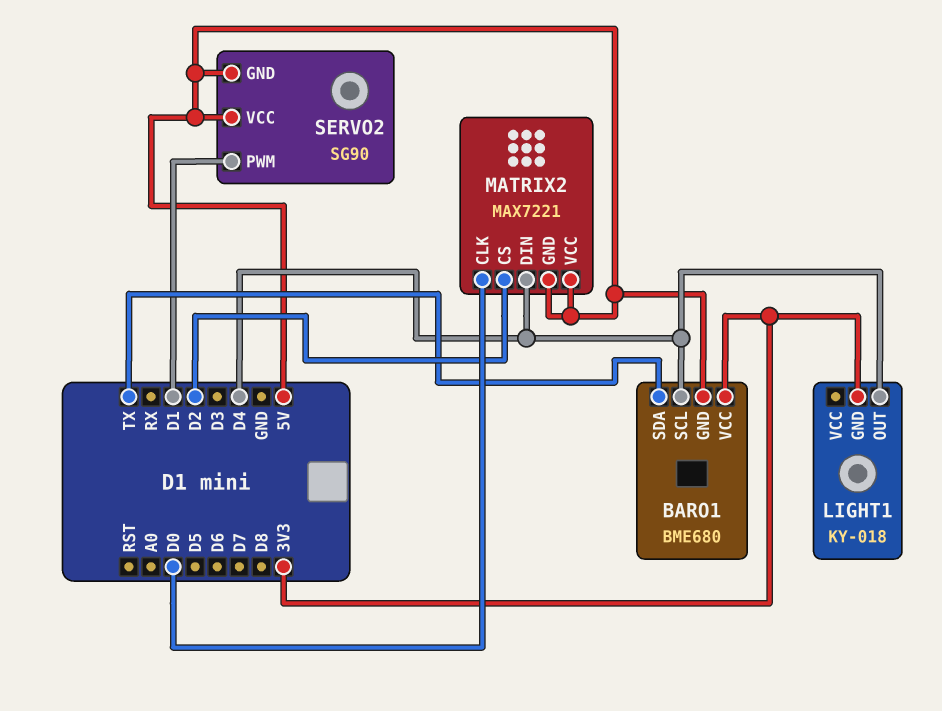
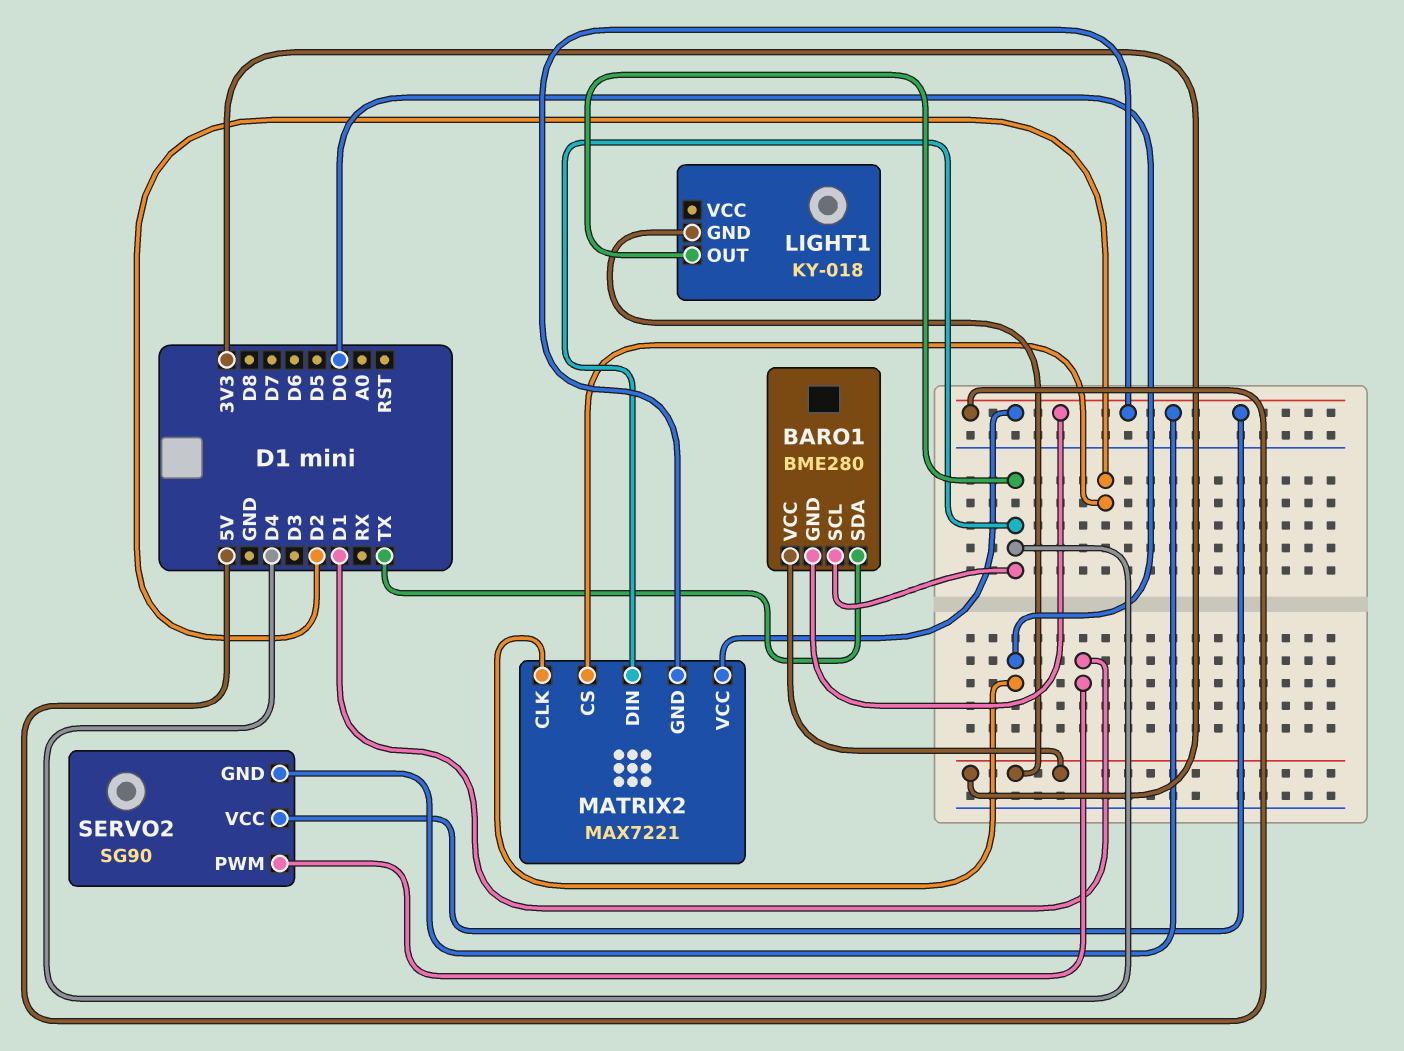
BARO1: BME680 -> BME280

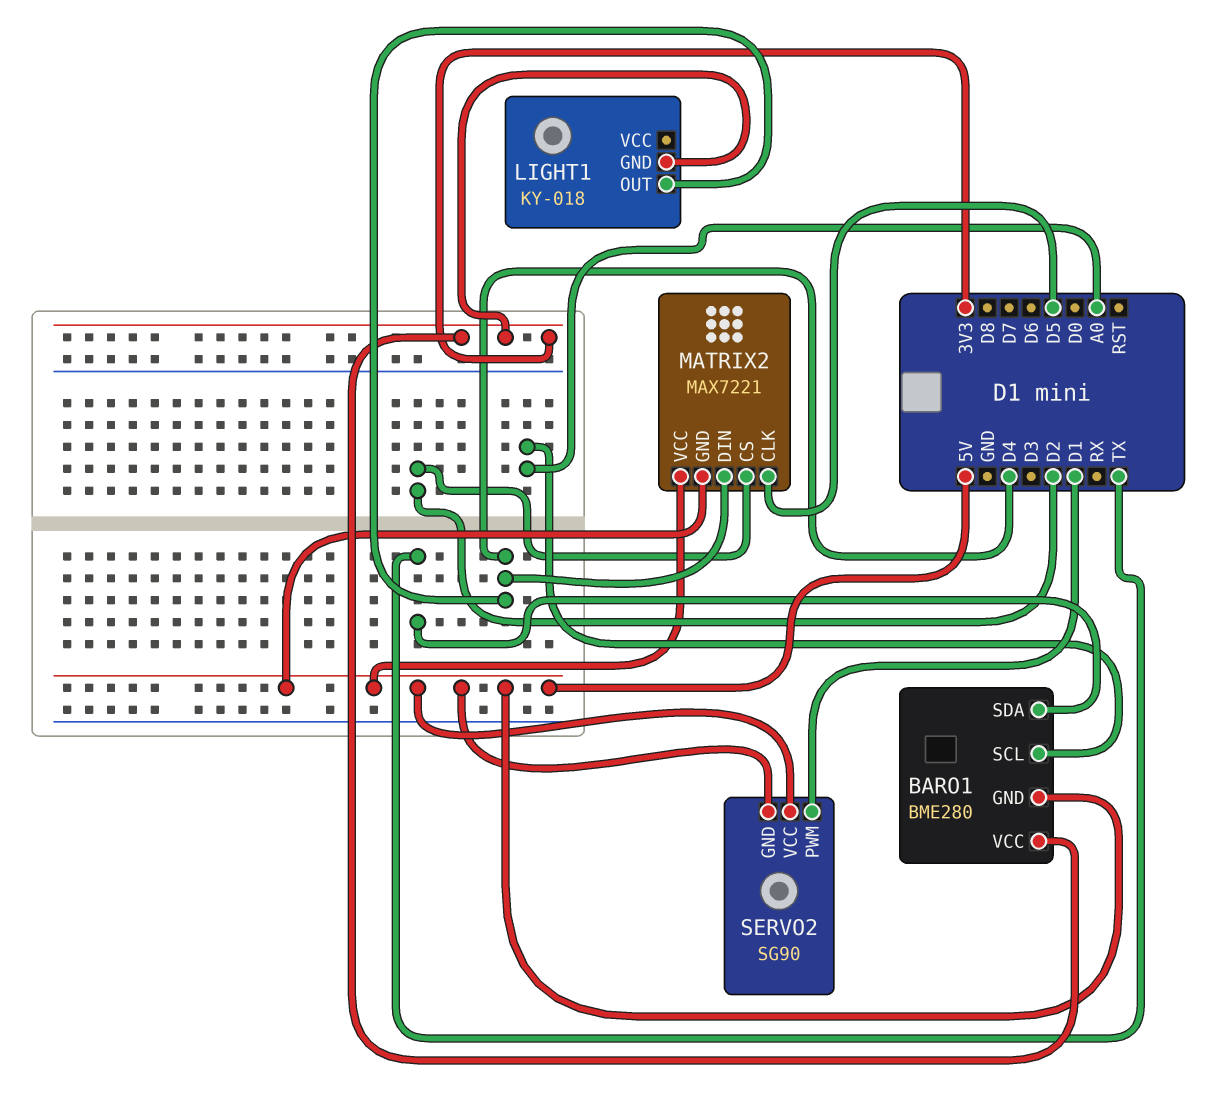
BARO1 pin SCL: D4 -> A0
MATRIX2 pin CLK: D0 -> D5

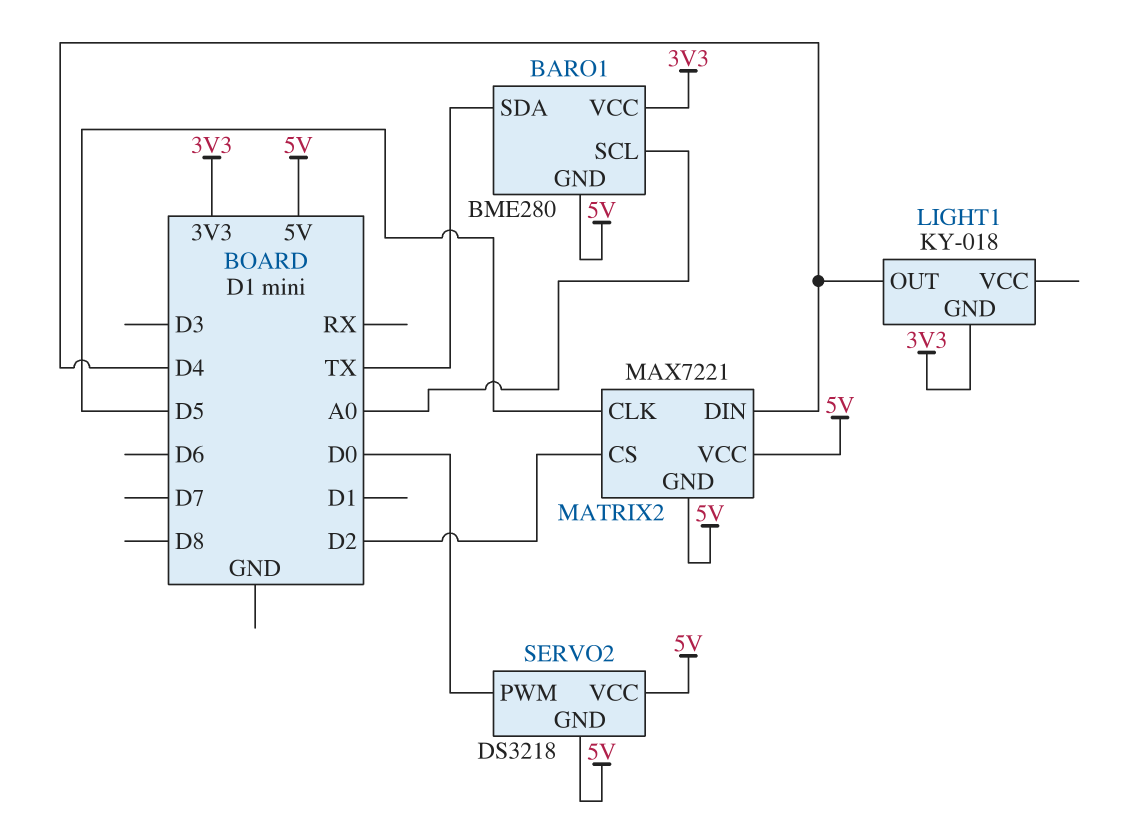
SERVO2: SG90 -> DS3218
SERVO2 pin PWM: D1 -> D0

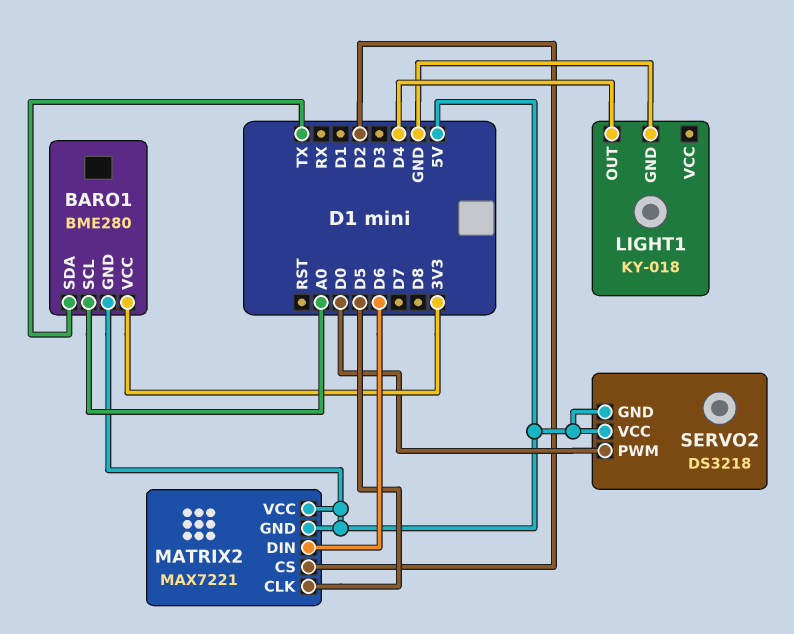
LIGHT1 pin GND: 3V3 -> GND
MATRIX2 pin DIN: D4 -> D6

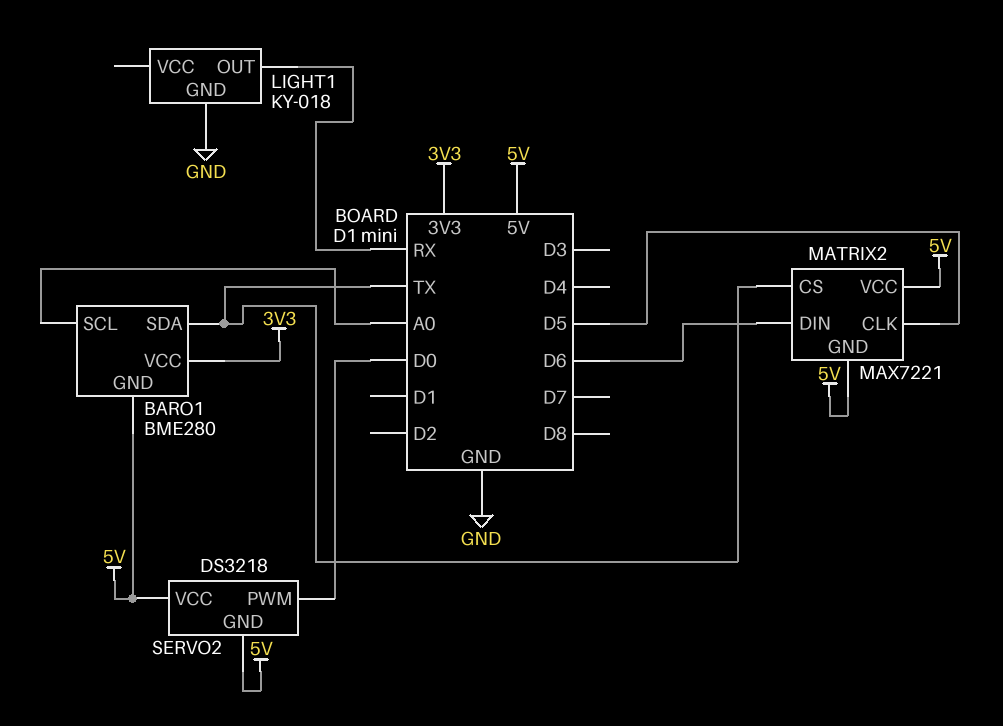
LIGHT1 pin OUT: D4 -> RX
MATRIX2 pin CS: D2 -> TX

